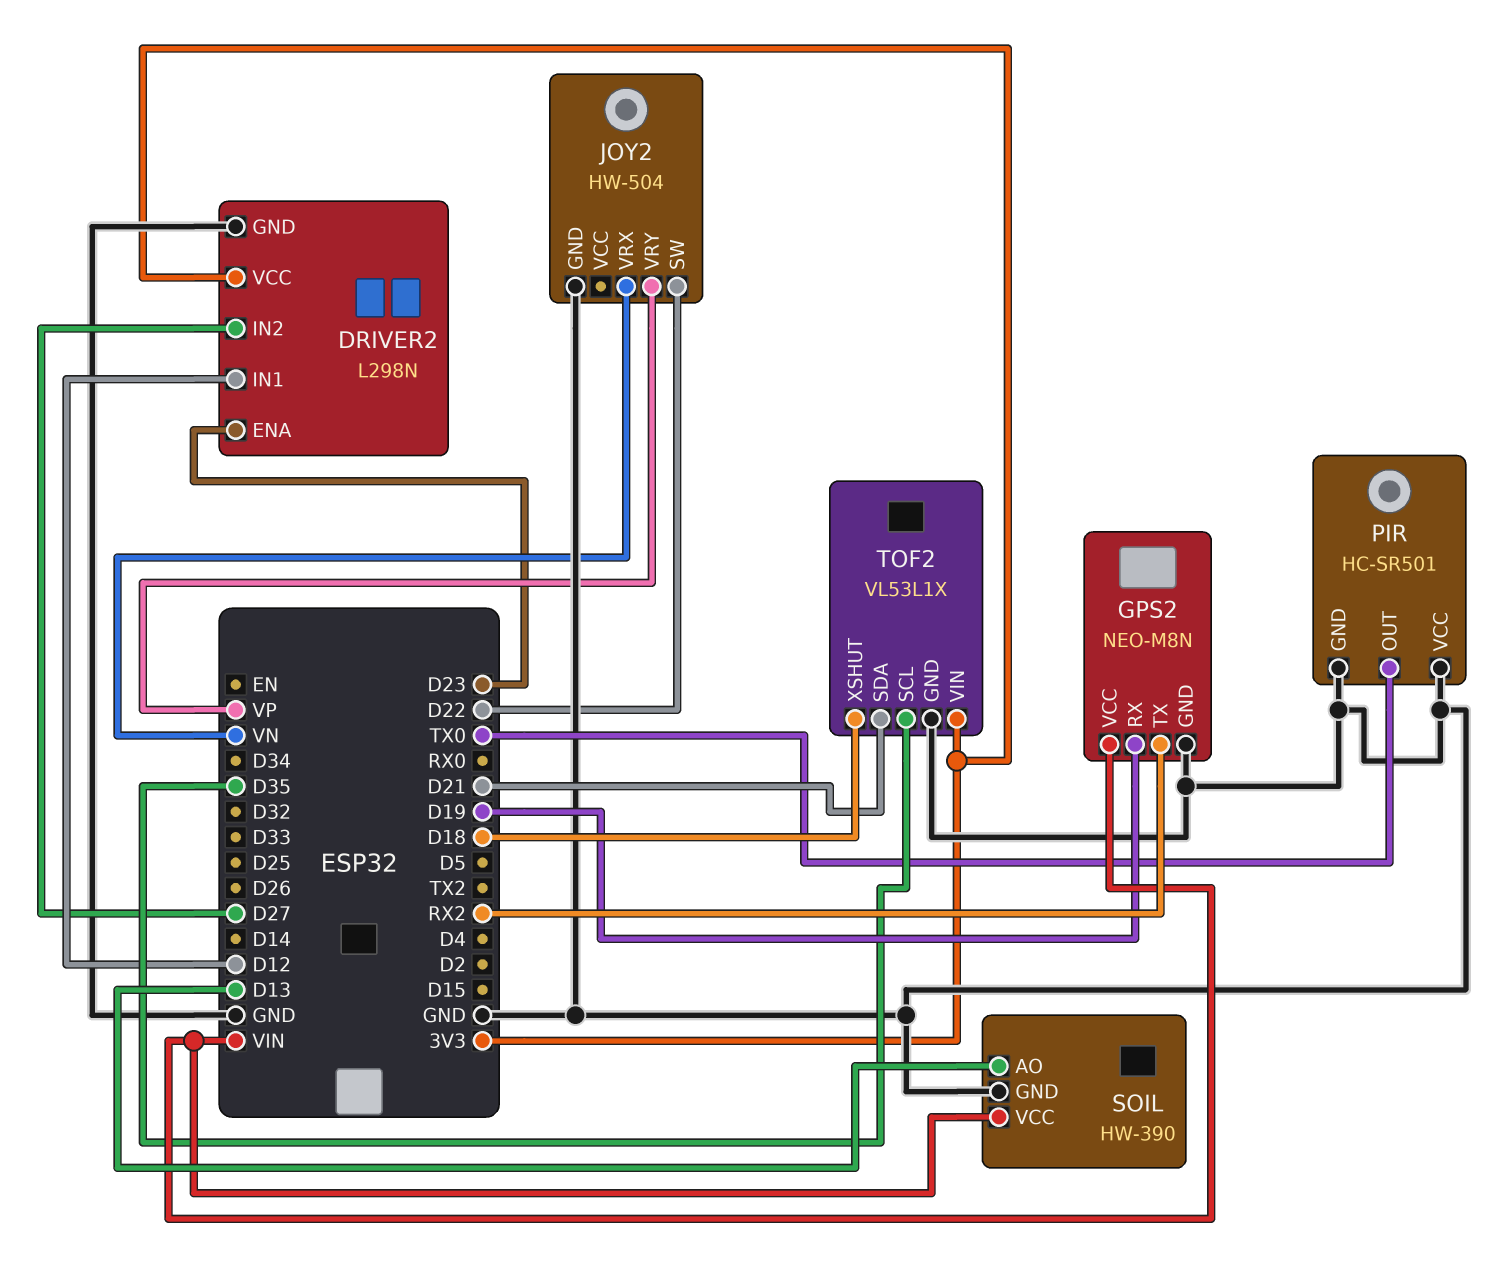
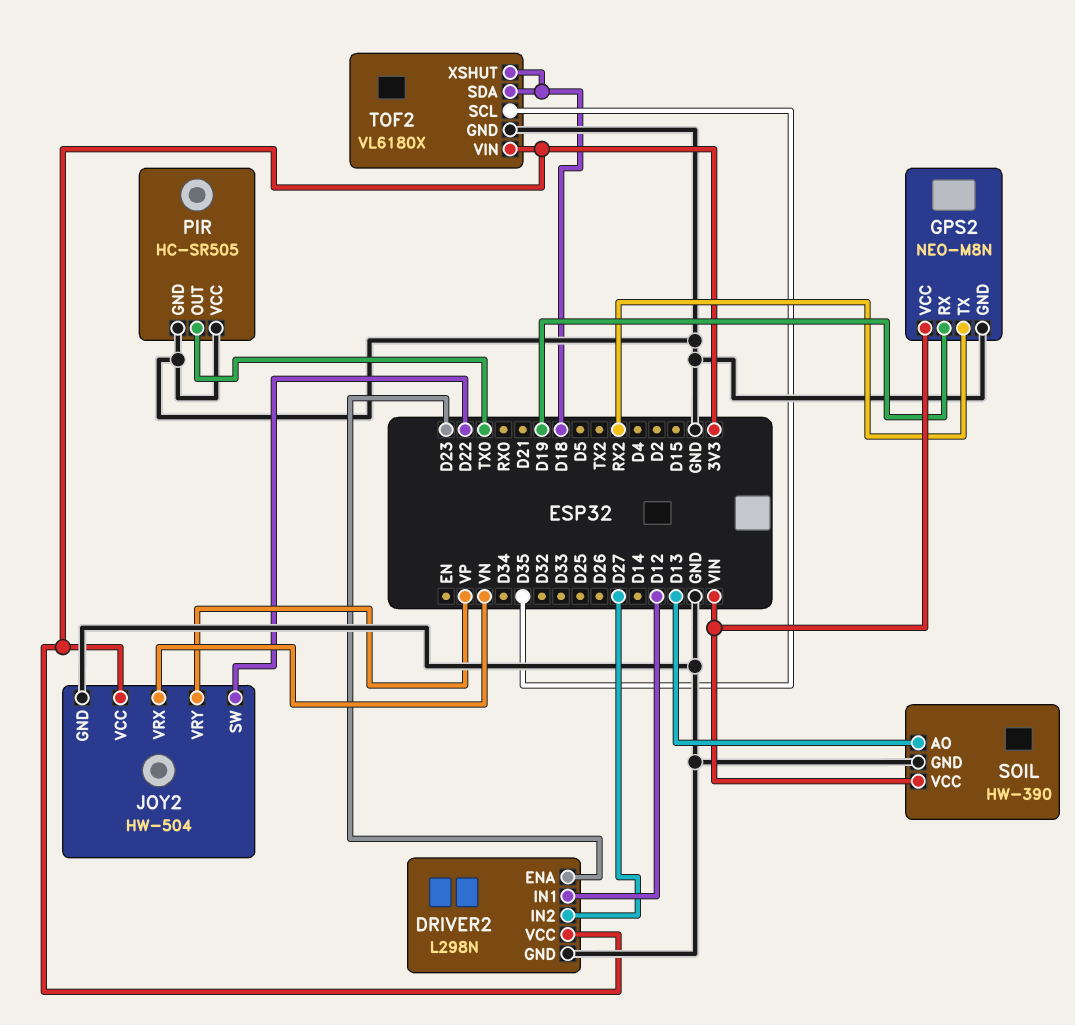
JOY2 pin VCC: none -> 3V3
PIR: HC-SR501 -> HC-SR505
TOF2: VL53L1X -> VL6180X
TOF2 pin SDA: D21 -> D18

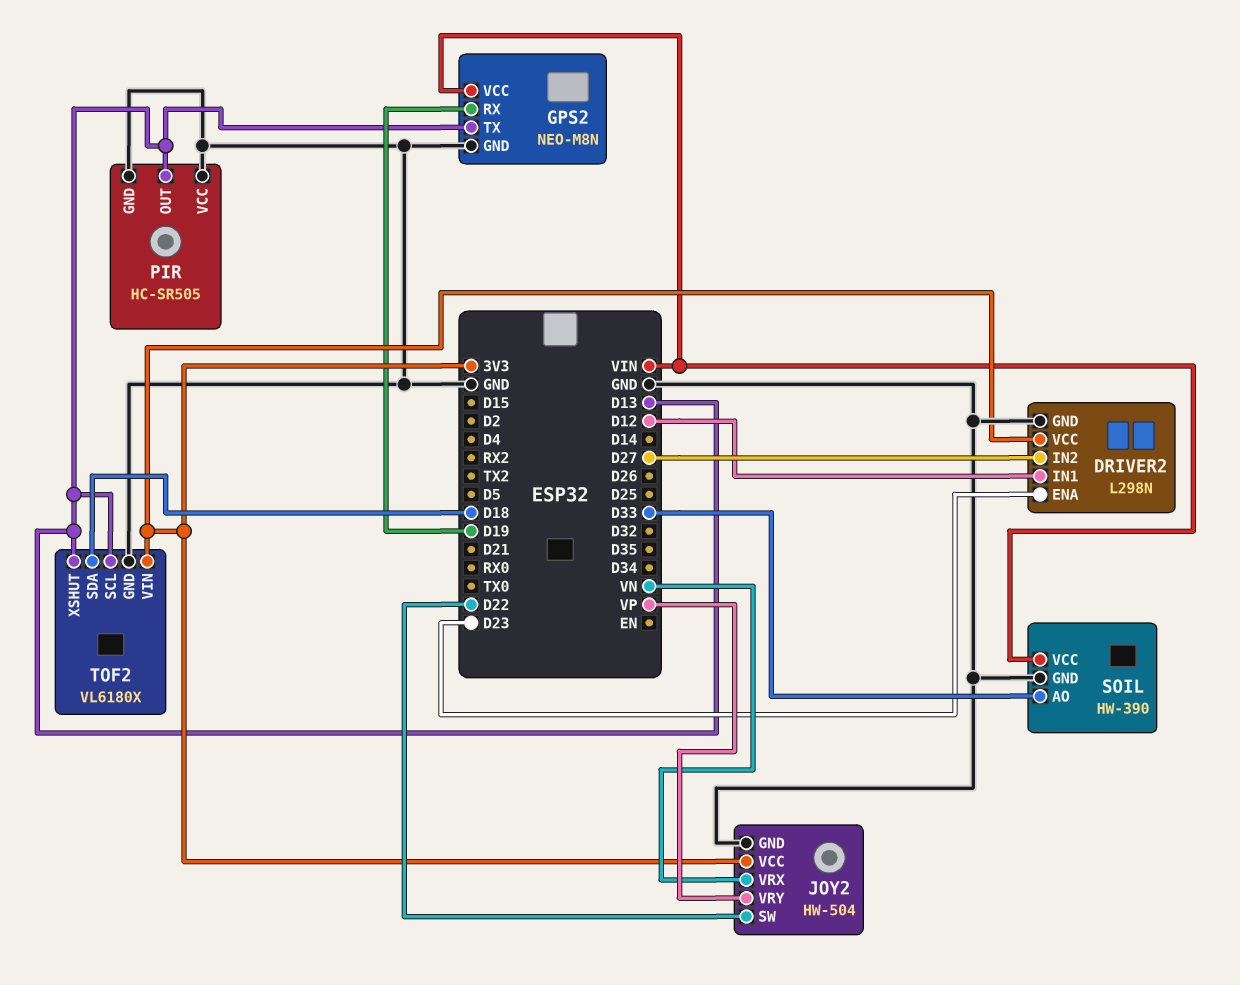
GPS2 pin TX: RX2 -> D13
PIR pin OUT: TX0 -> D13
SOIL pin AO: D13 -> D33
TOF2 pin SCL: D35 -> D13
TOF2 pin XSHUT: D18 -> D13

